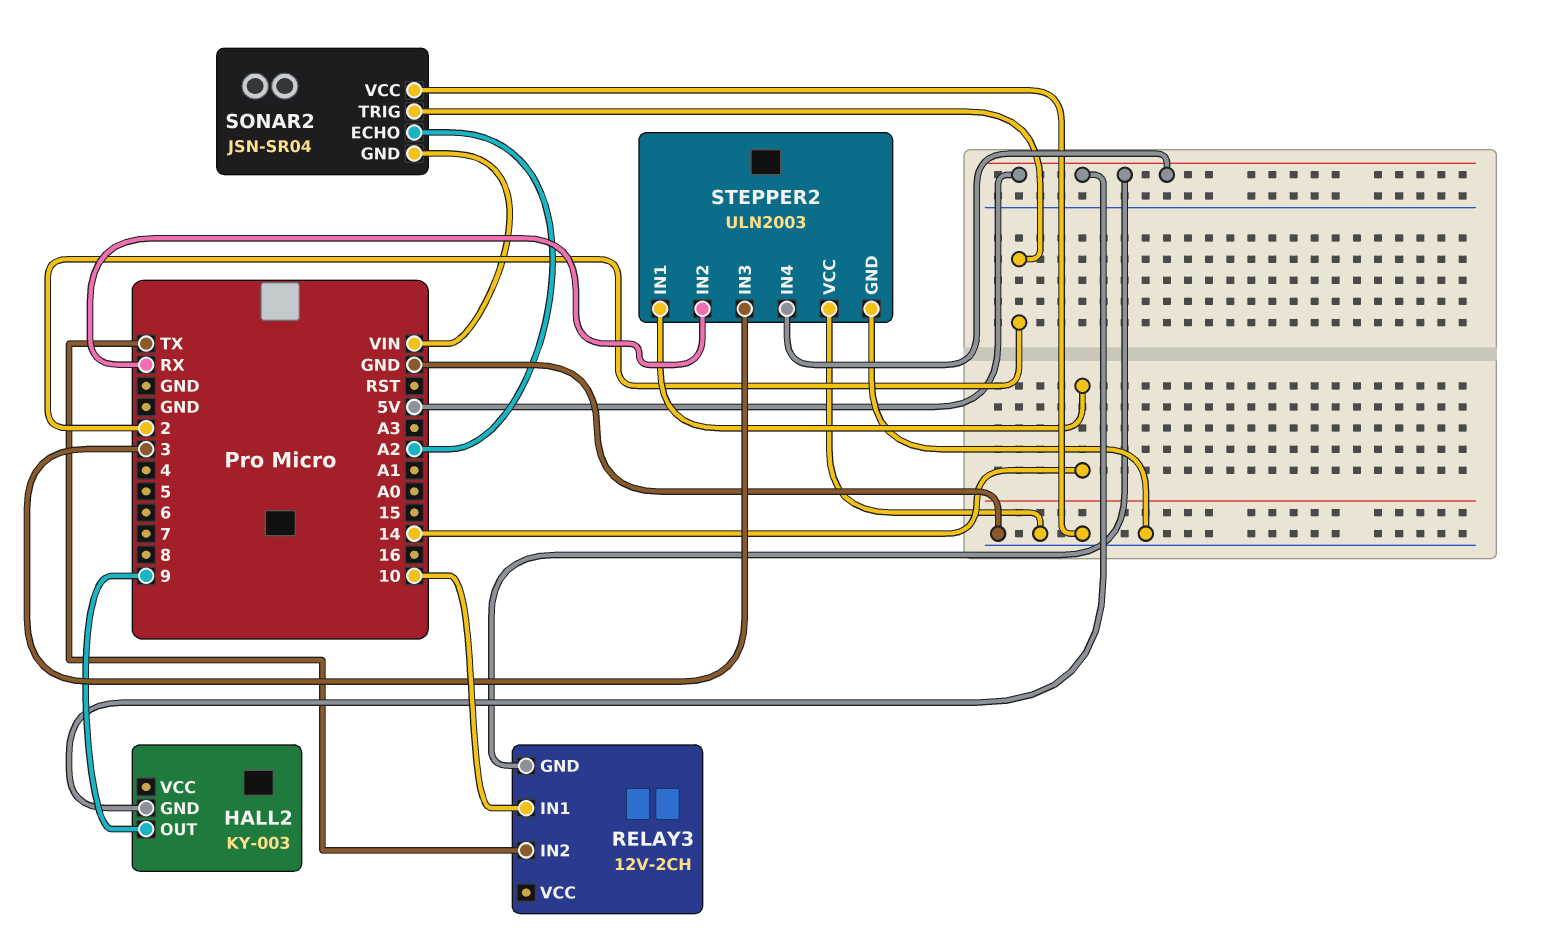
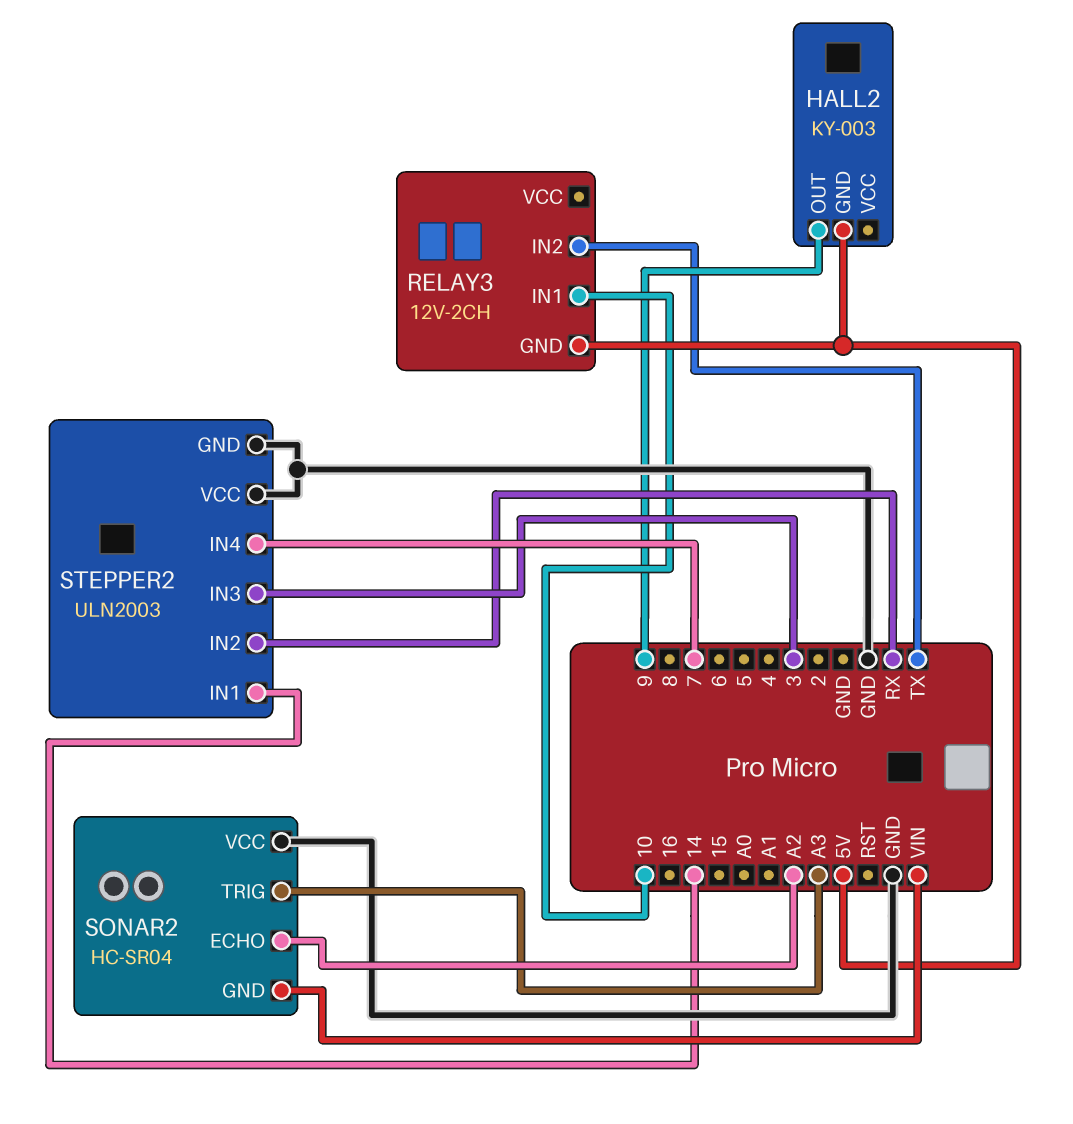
SONAR2: JSN-SR04 -> HC-SR04
SONAR2 pin TRIG: 2 -> A3
STEPPER2 pin IN4: 5V -> 7

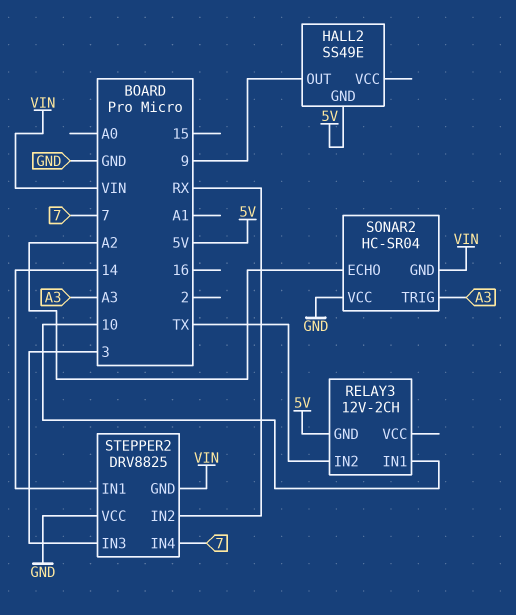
HALL2: KY-003 -> SS49E
STEPPER2: ULN2003 -> DRV8825
STEPPER2 pin GND: GND -> VIN

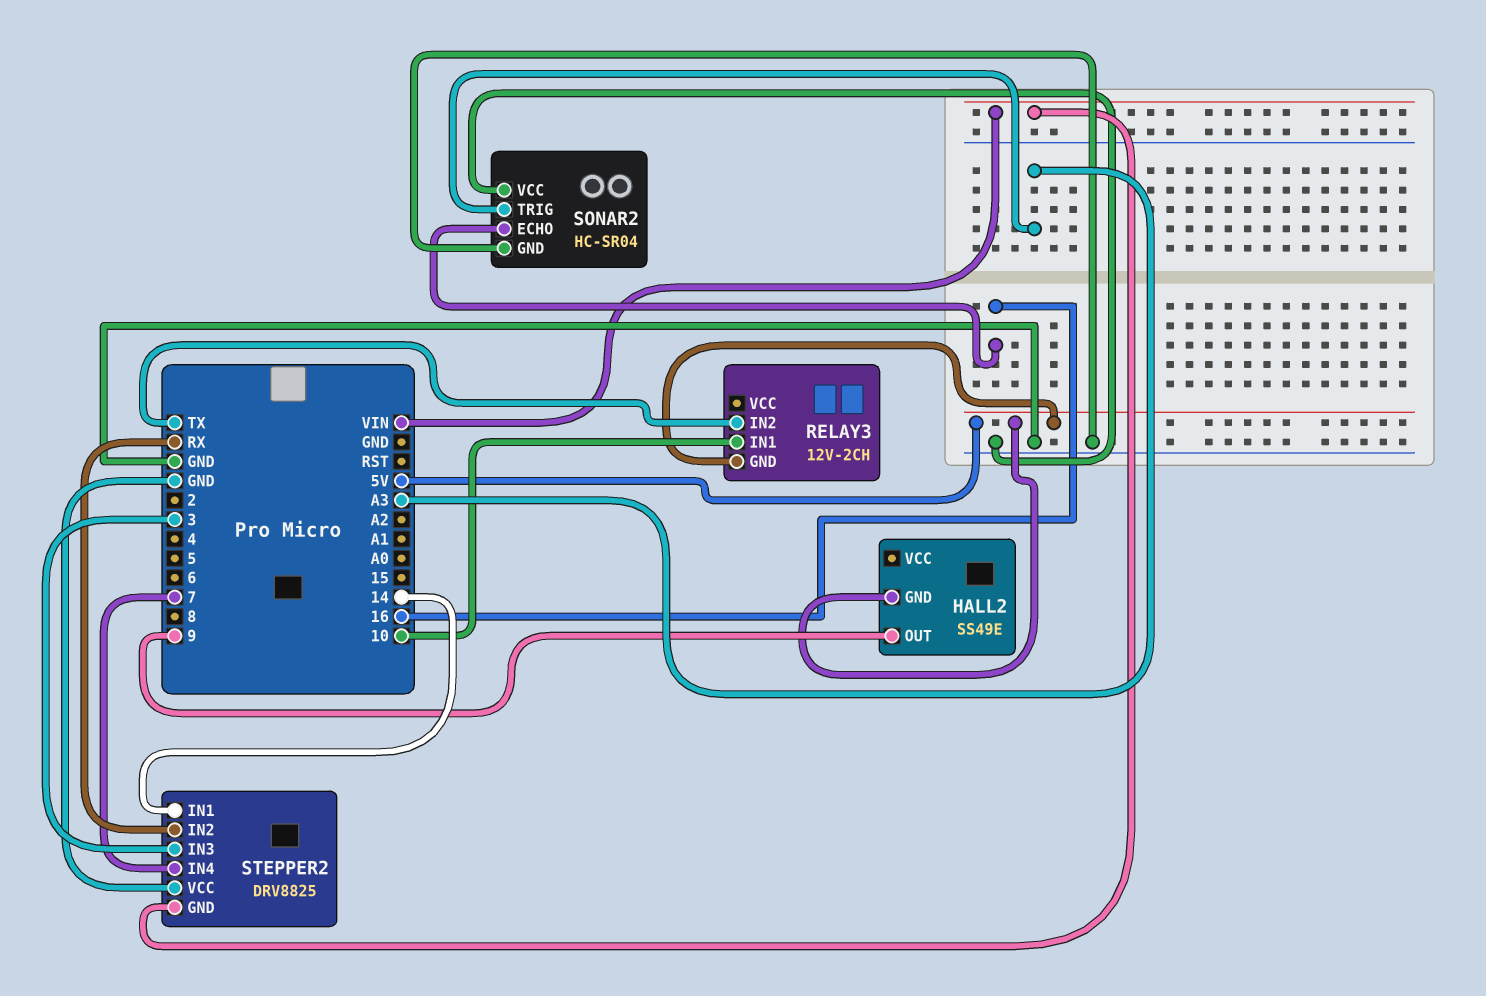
SONAR2 pin ECHO: A2 -> 16
SONAR2 pin GND: VIN -> GND

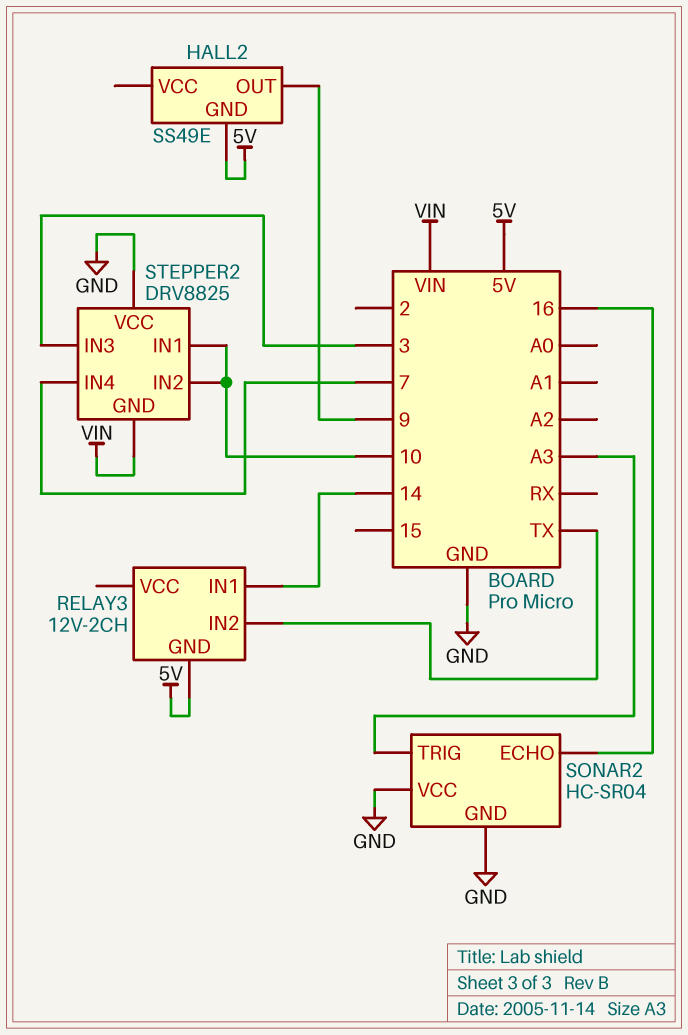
RELAY3 pin IN1: 10 -> 14
STEPPER2 pin IN1: 14 -> 10
STEPPER2 pin IN2: RX -> 10

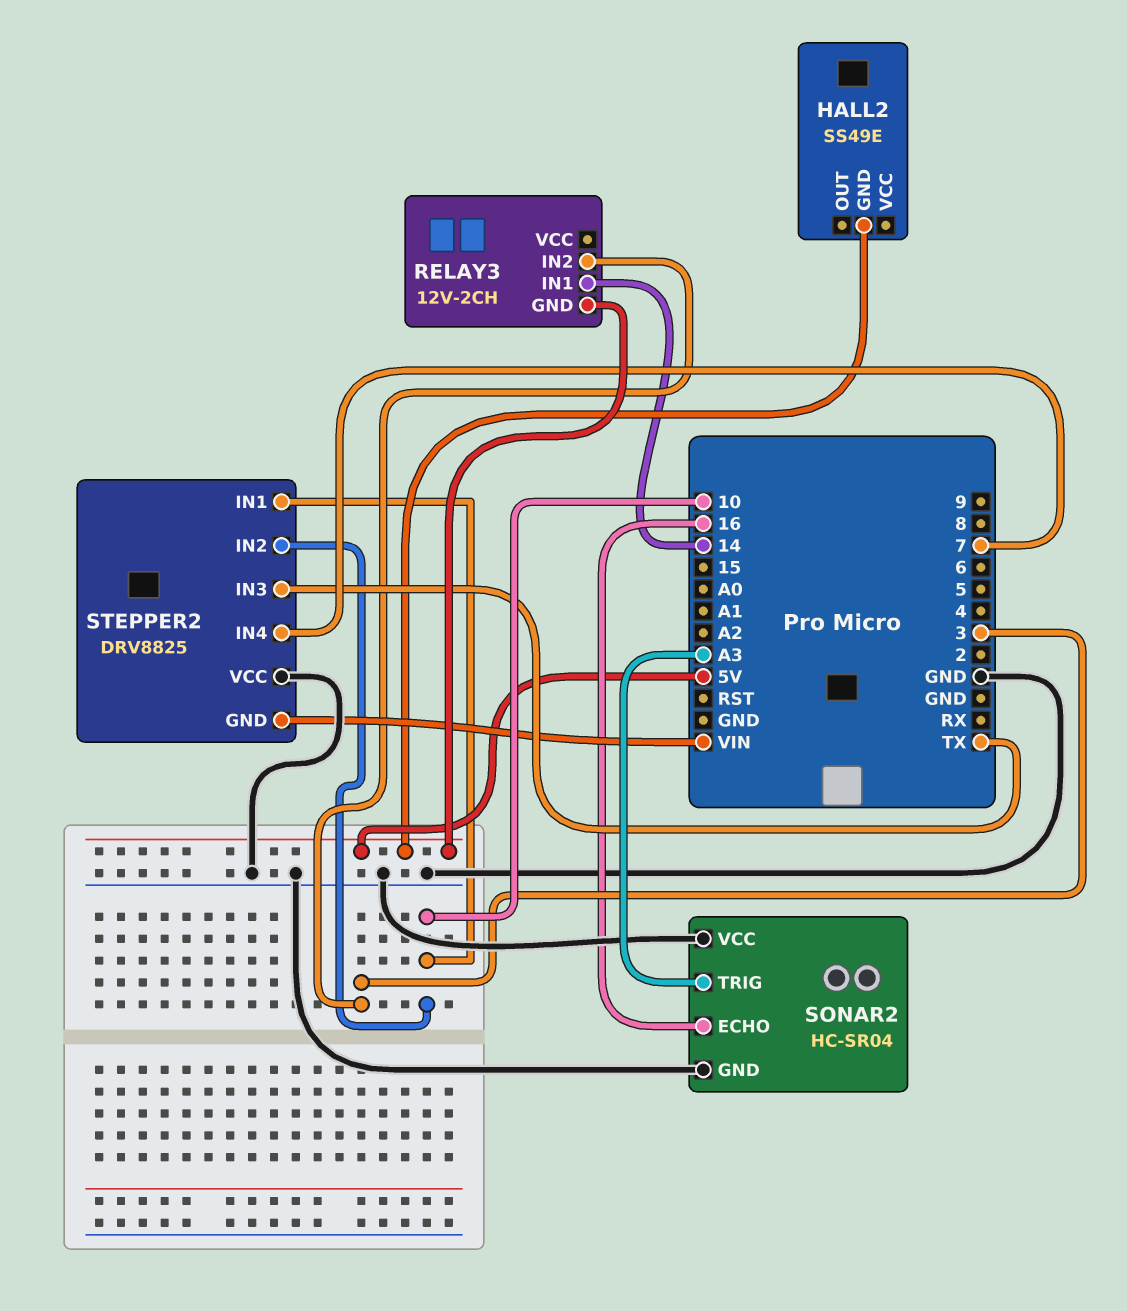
HALL2 pin OUT: 9 -> none
RELAY3 pin IN2: TX -> 3
STEPPER2 pin IN3: 3 -> TX

